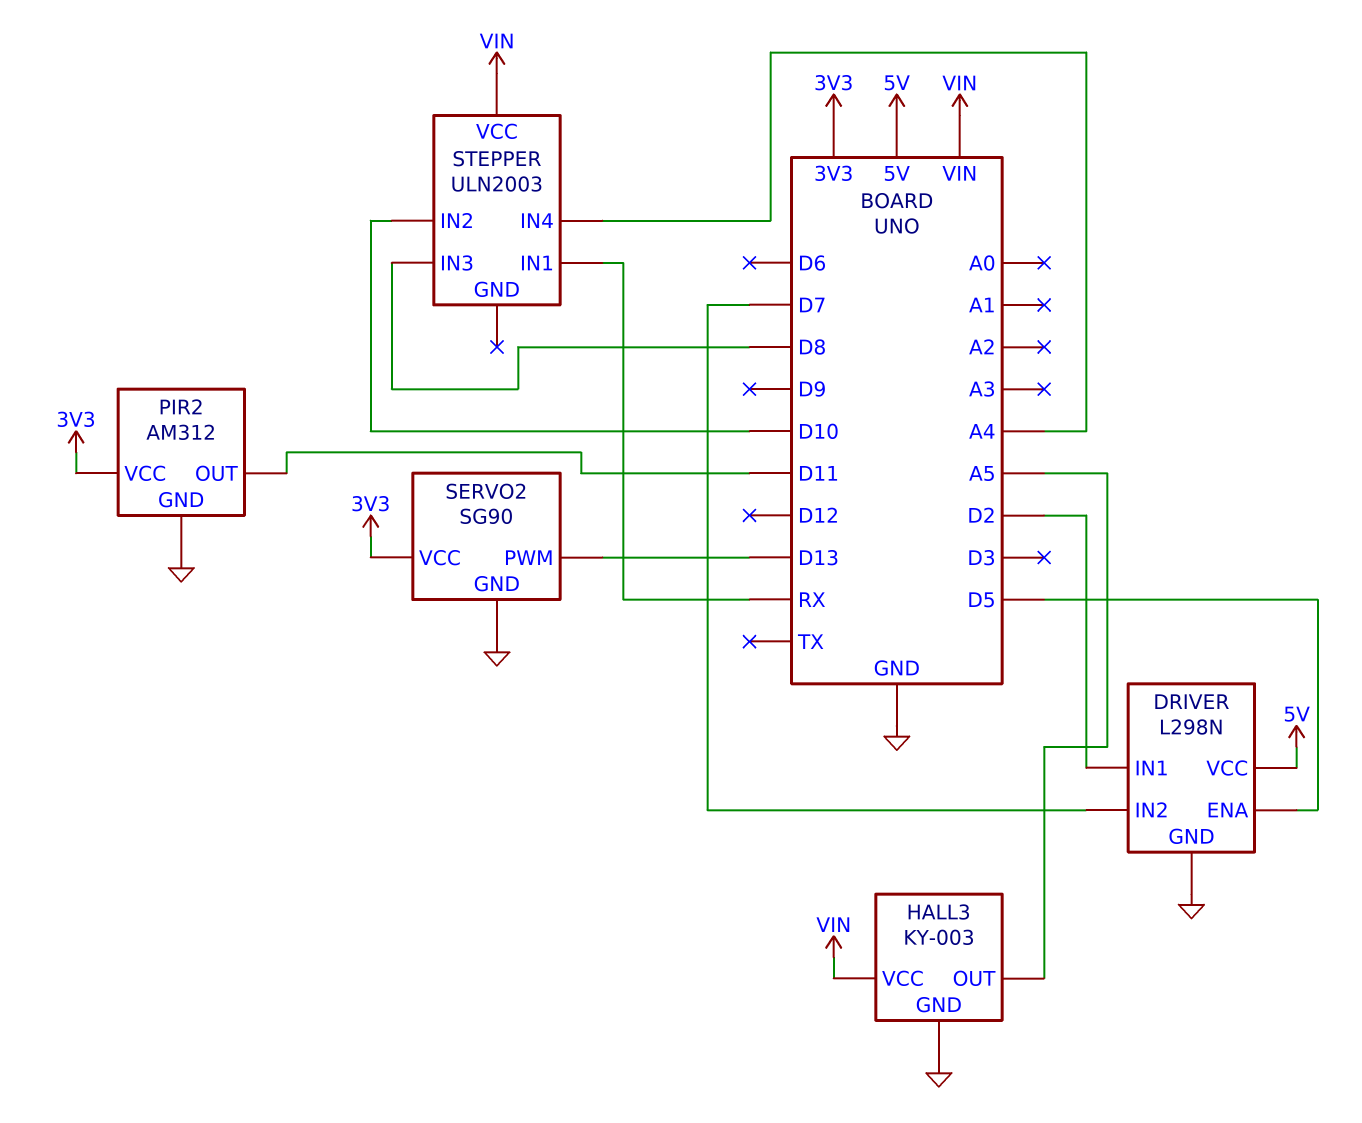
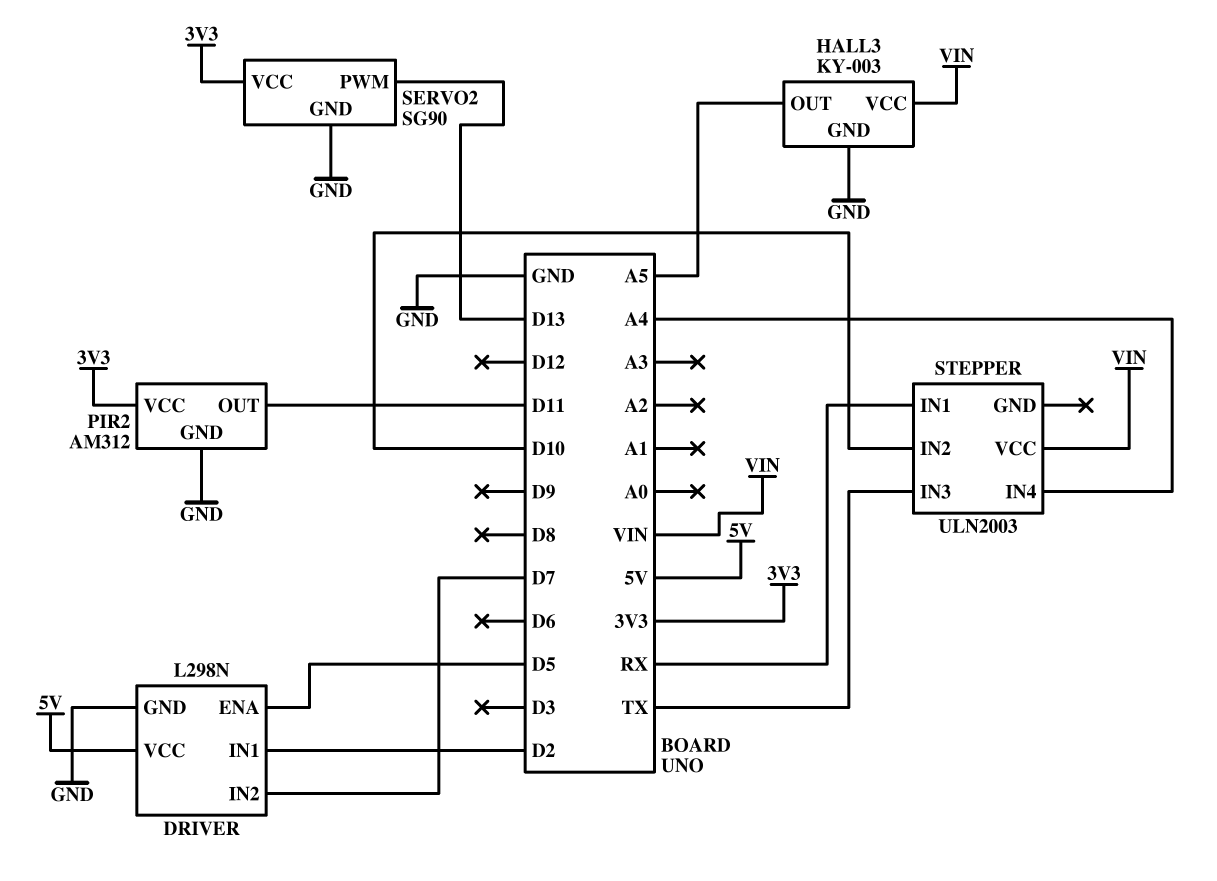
STEPPER pin IN3: D8 -> TX

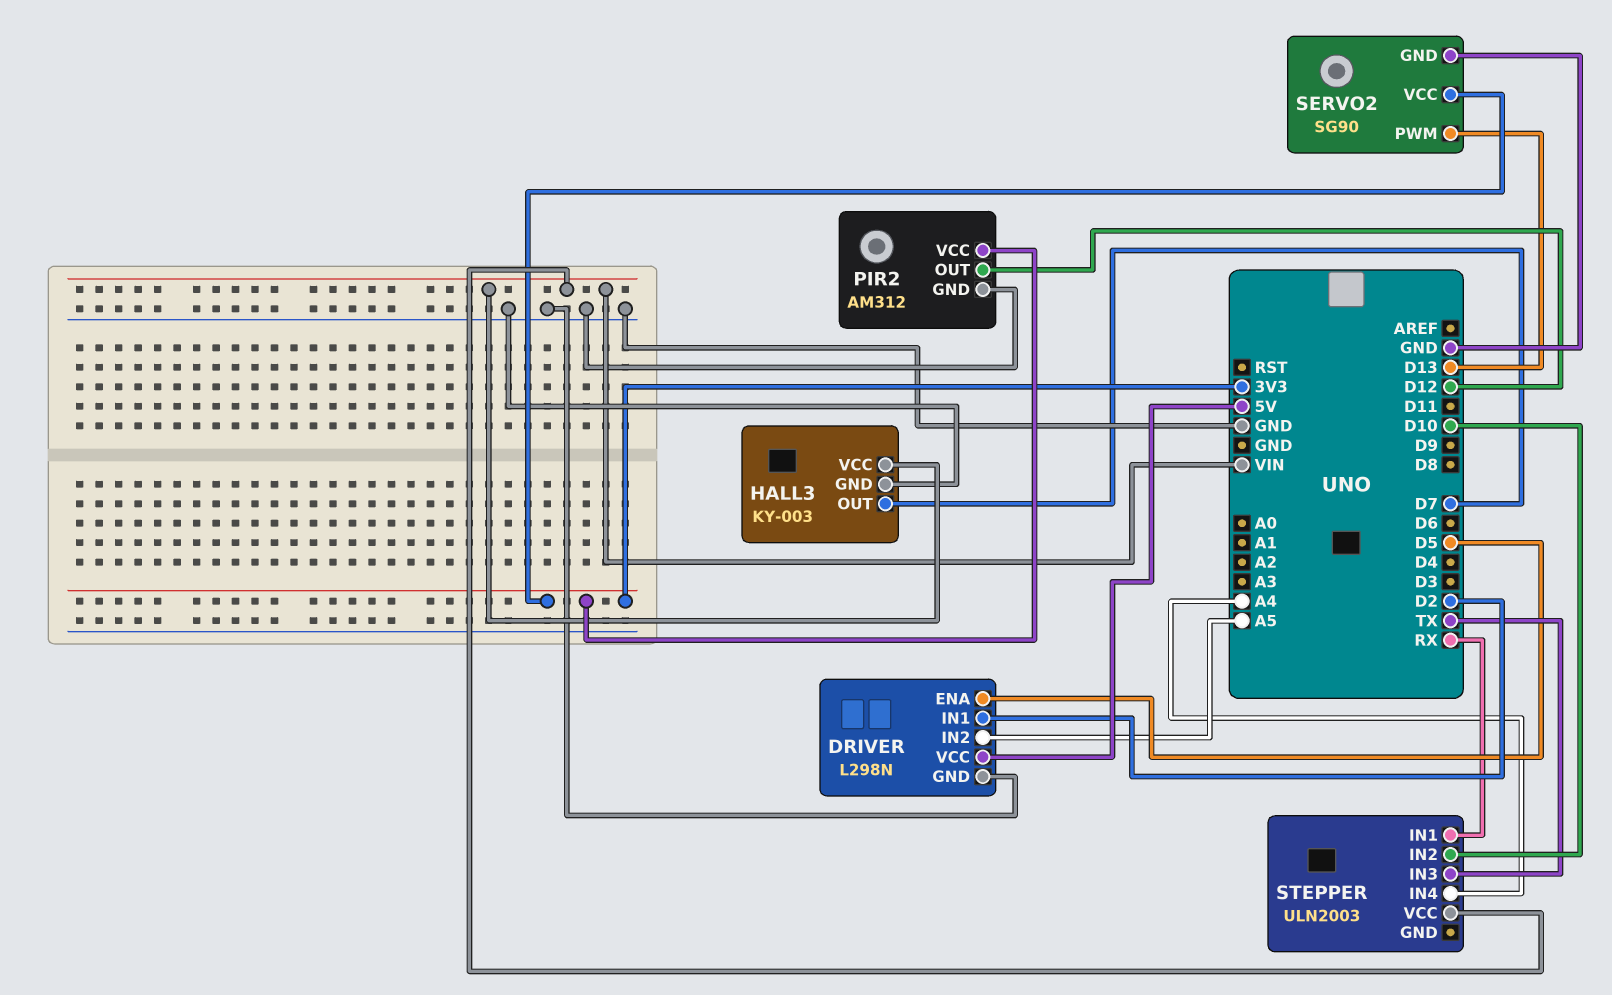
DRIVER pin IN2: D7 -> A5
HALL3 pin OUT: A5 -> D7
PIR2 pin OUT: D11 -> D12

